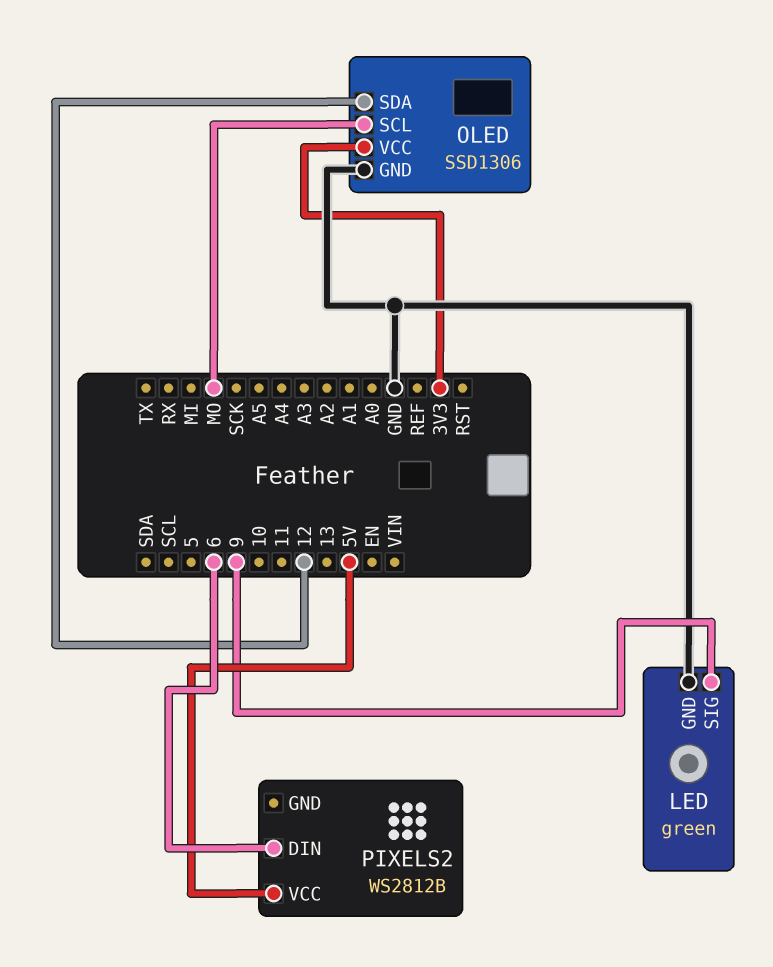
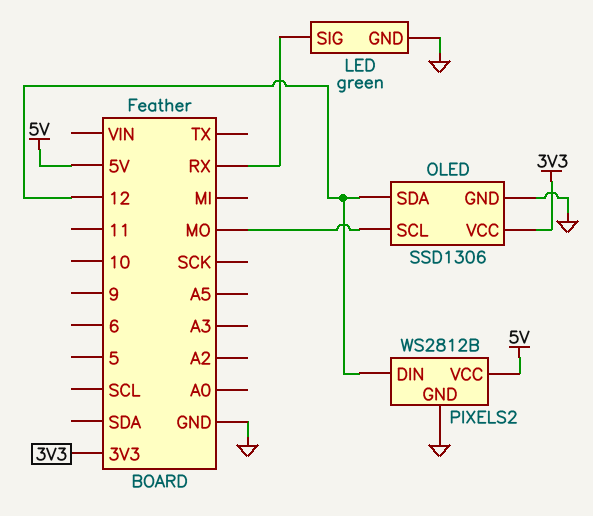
LED pin SIG: 9 -> RX
PIXELS2 pin DIN: 6 -> 12
PIXELS2 pin GND: none -> GND

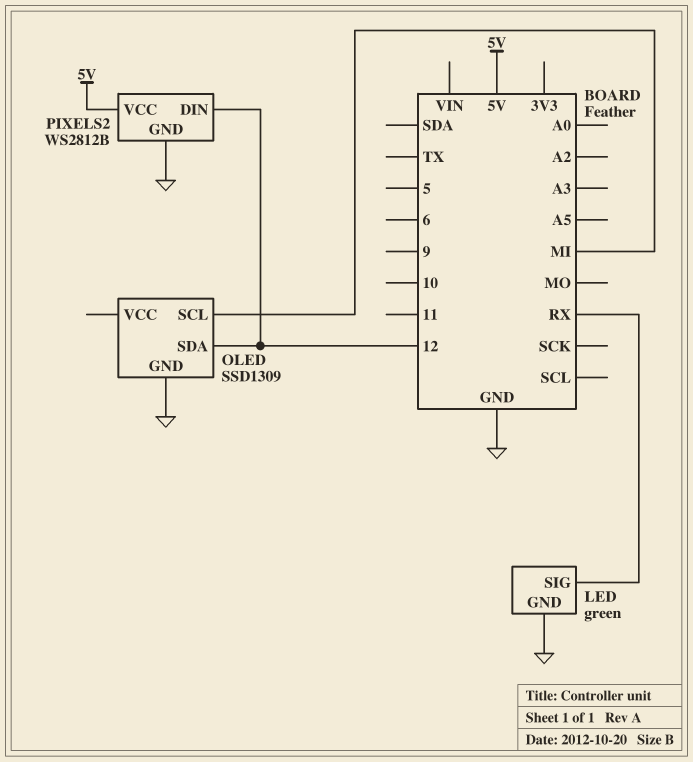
OLED: SSD1306 -> SSD1309
OLED pin SCL: MO -> MI
OLED pin VCC: 3V3 -> none

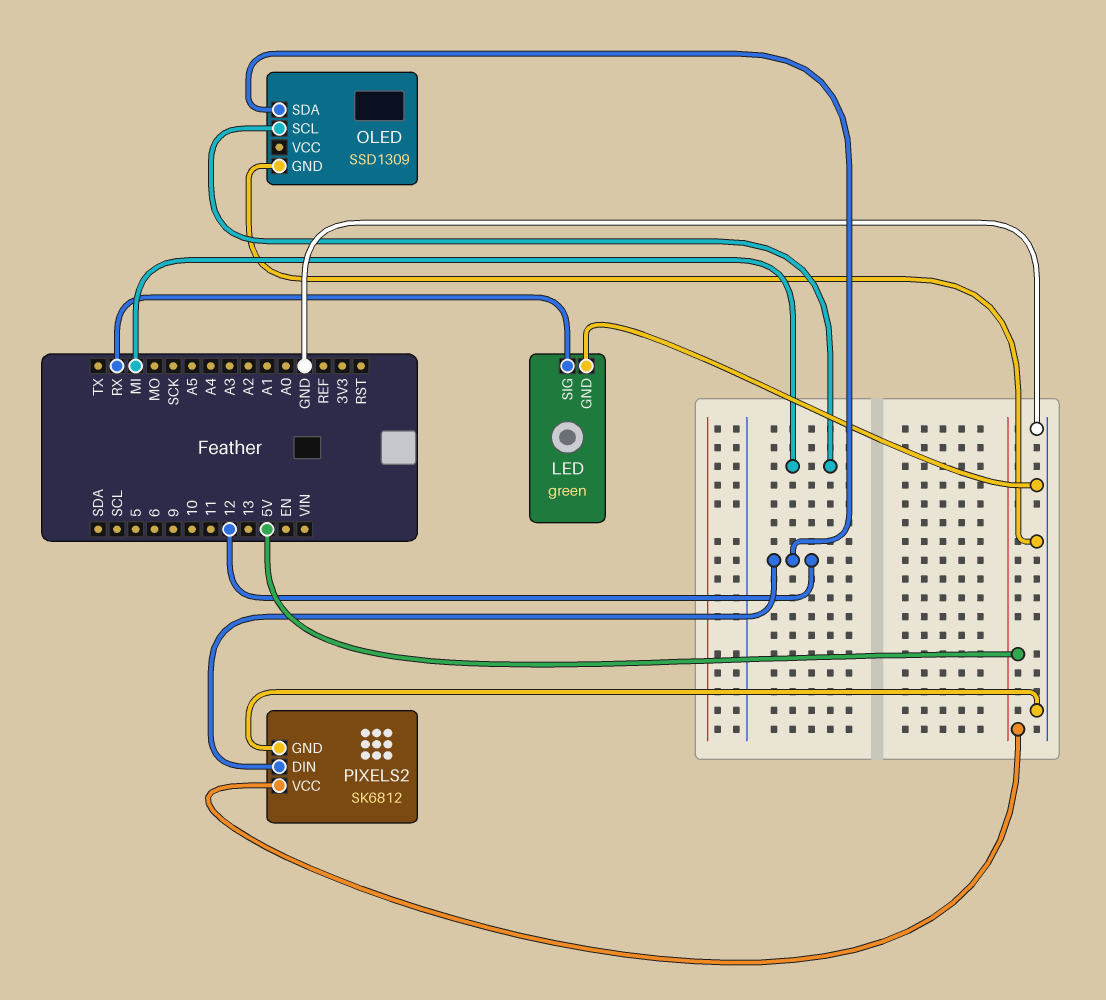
PIXELS2: WS2812B -> SK6812

